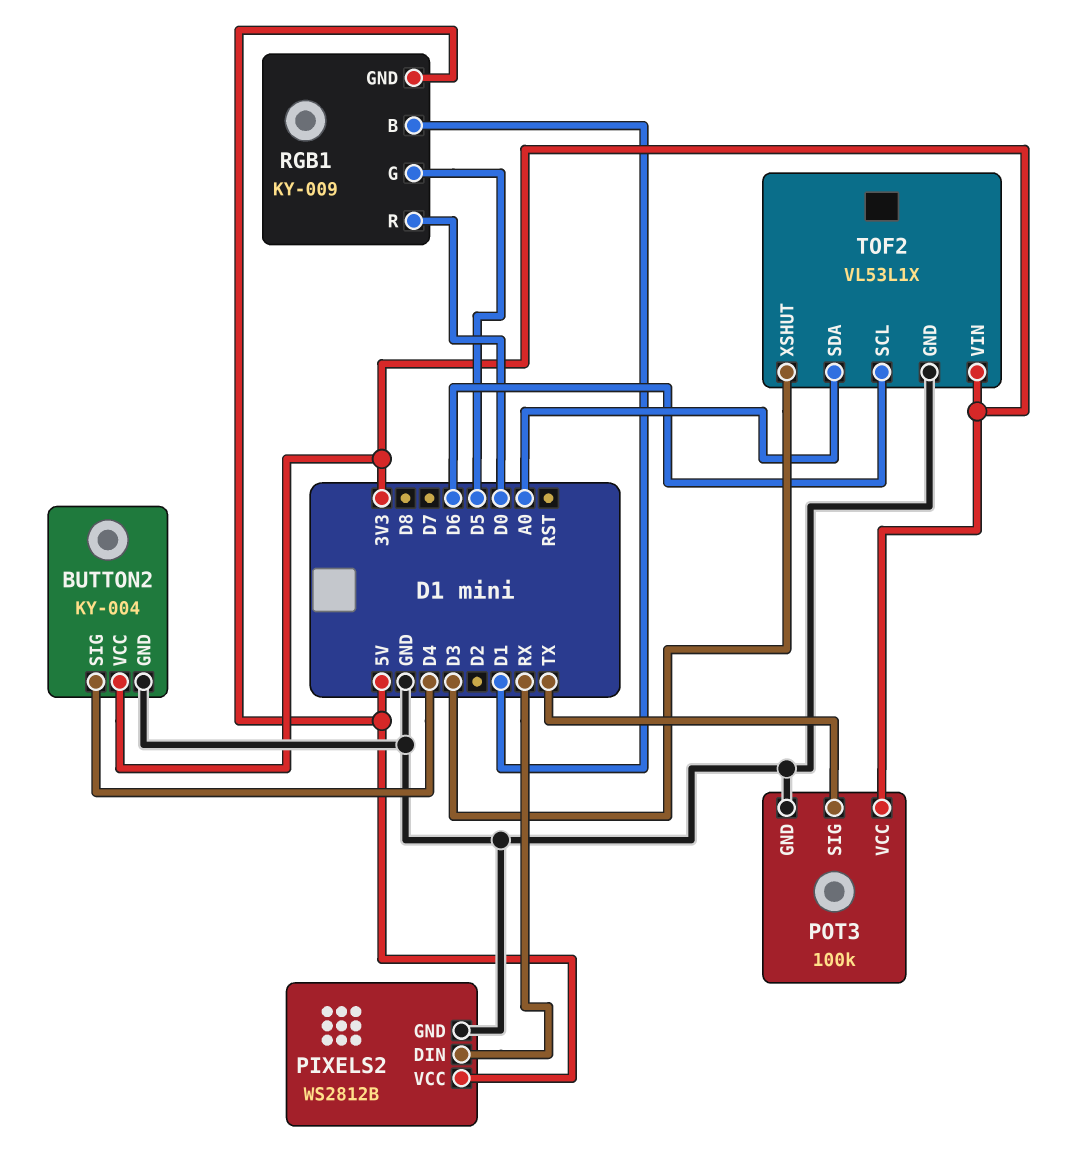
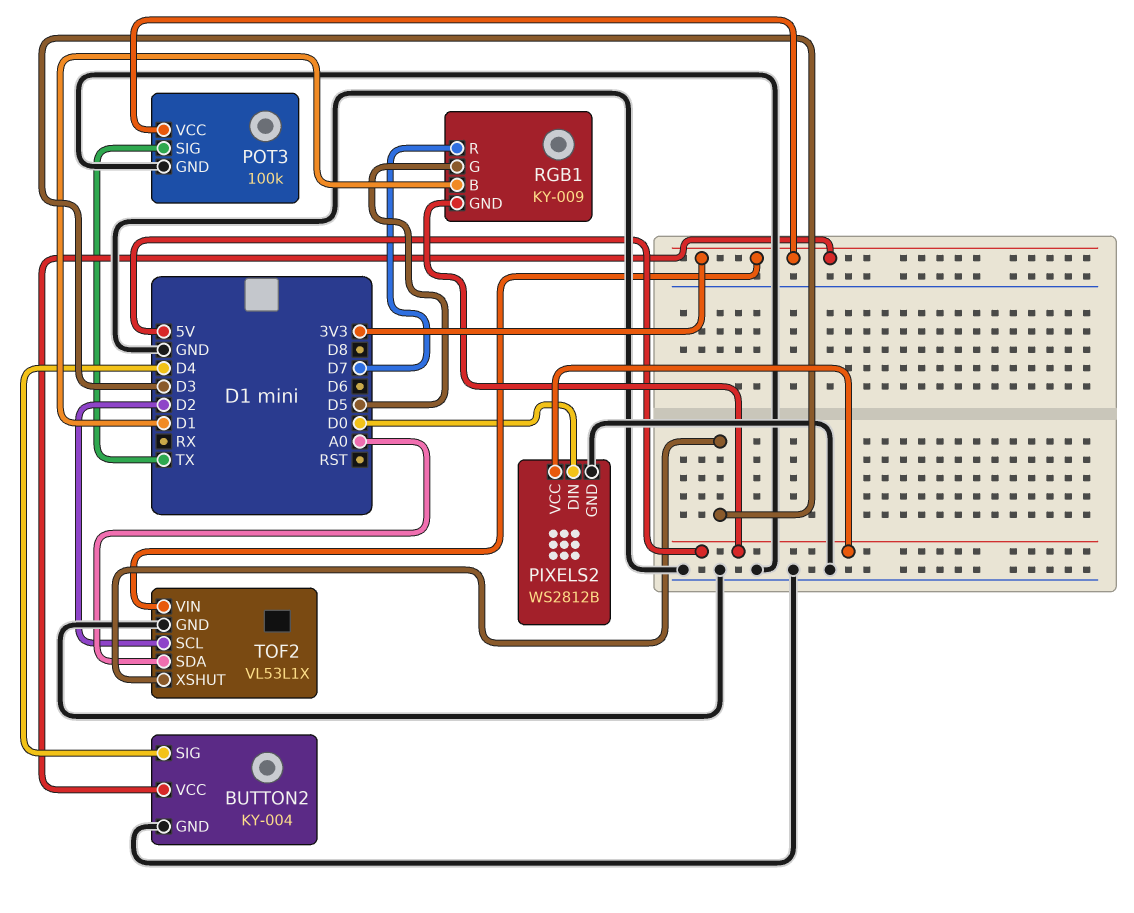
PIXELS2 pin DIN: RX -> D0
RGB1 pin R: D0 -> D7
TOF2 pin SCL: D6 -> D2

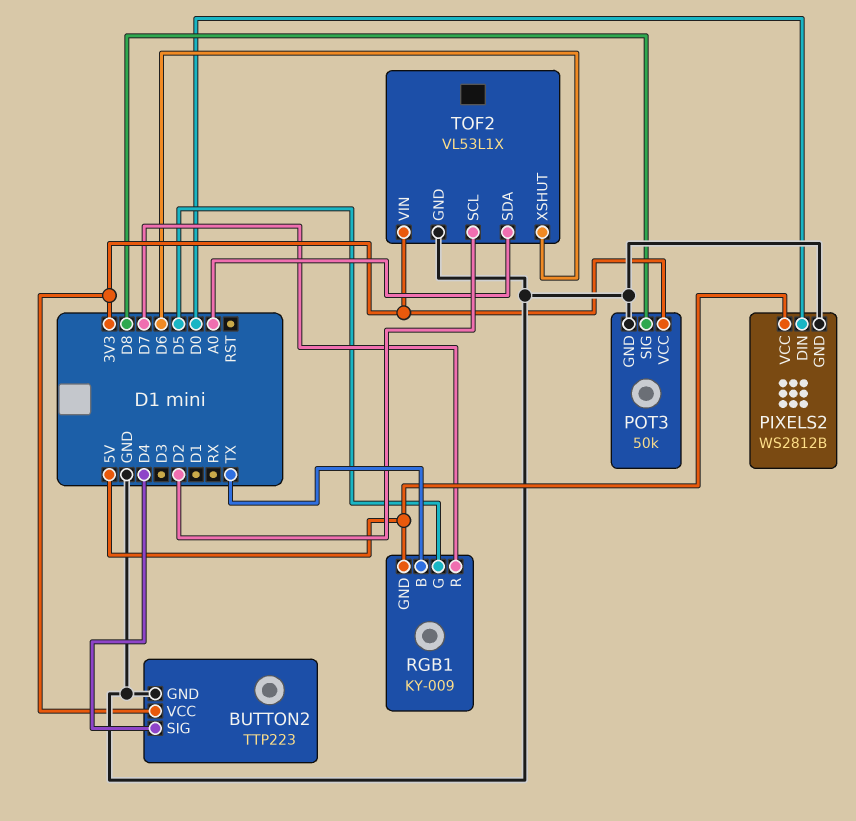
BUTTON2: KY-004 -> TTP223
POT3: 100k -> 50k
POT3 pin SIG: TX -> D8
RGB1 pin B: D1 -> TX
TOF2 pin XSHUT: D3 -> D6

